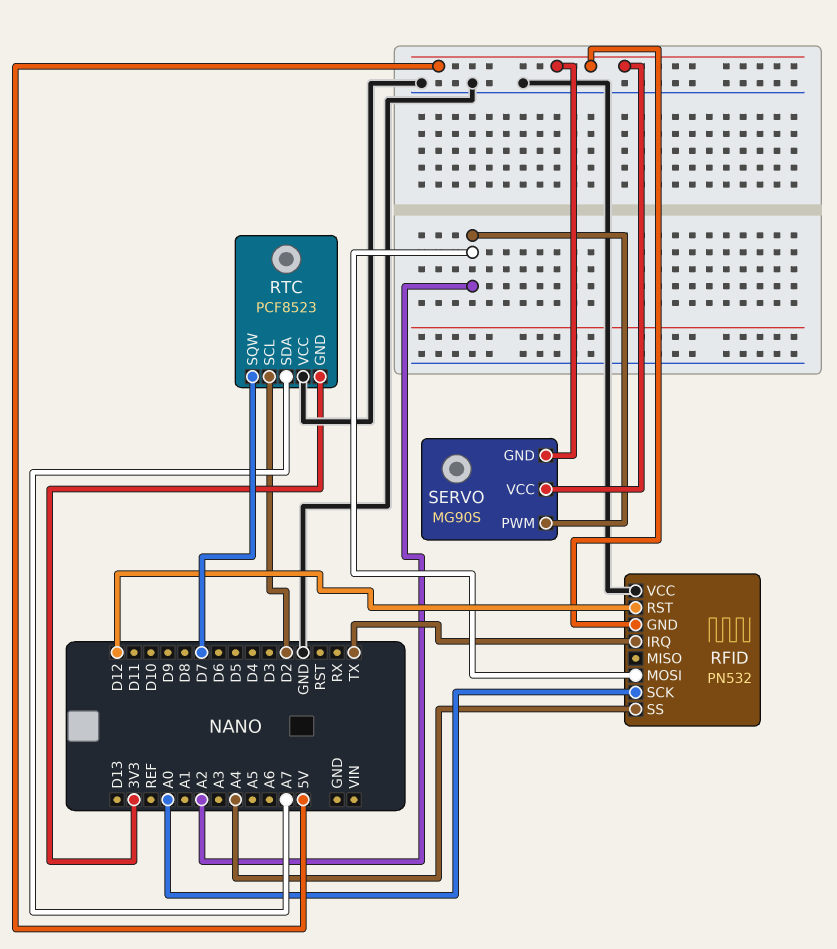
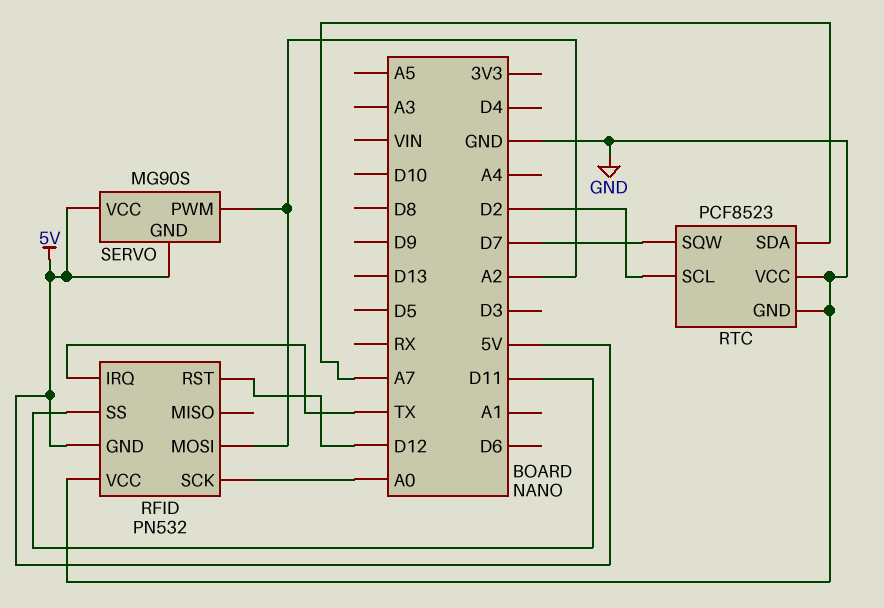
RFID pin SS: A4 -> D11
RTC pin GND: 3V3 -> GND

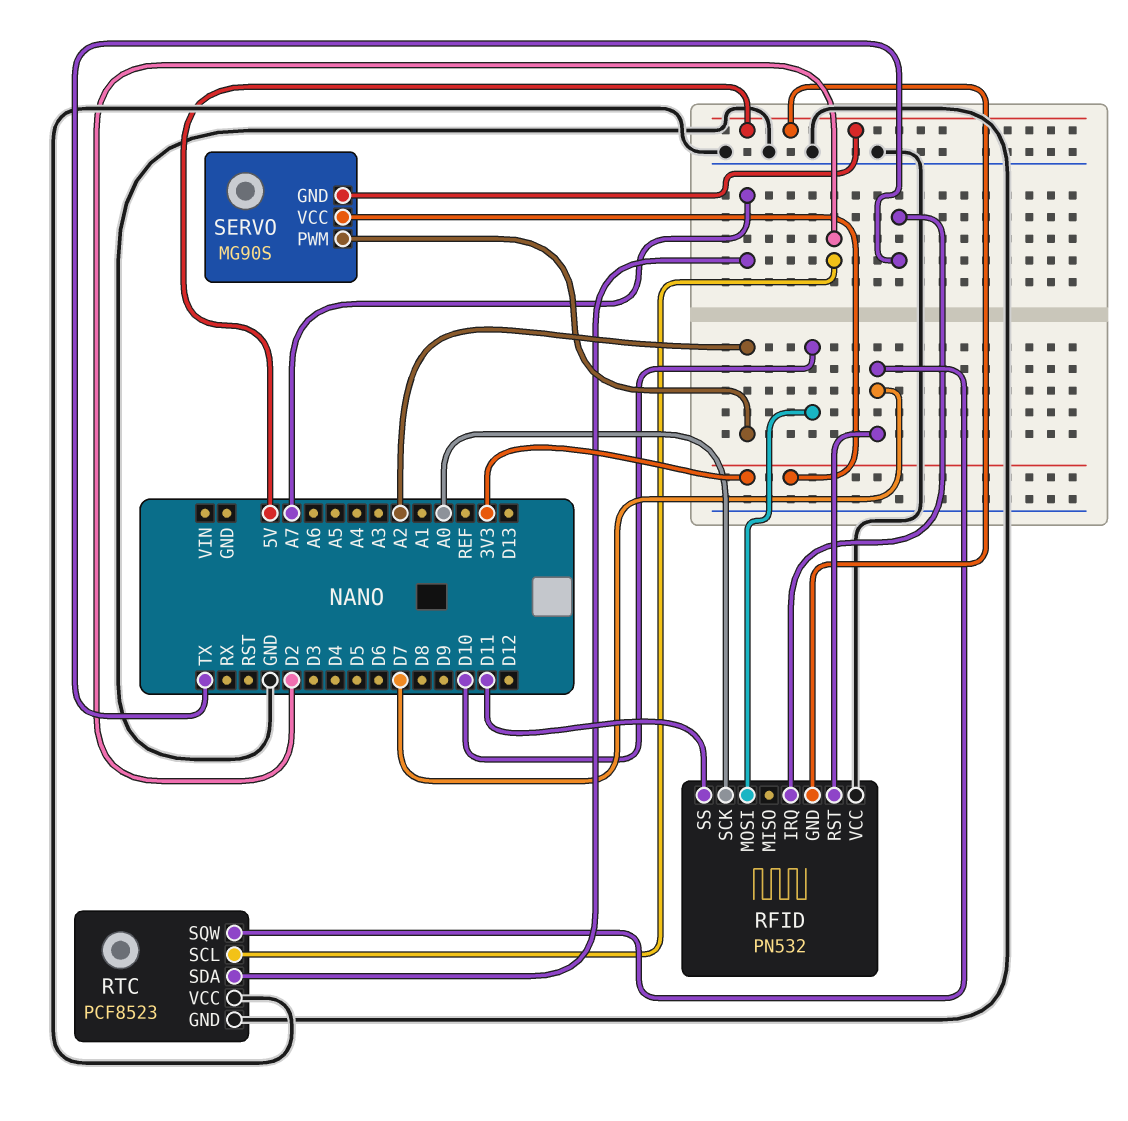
RFID pin MOSI: A2 -> D10
RFID pin RST: D12 -> D7
SERVO pin VCC: 5V -> 3V3

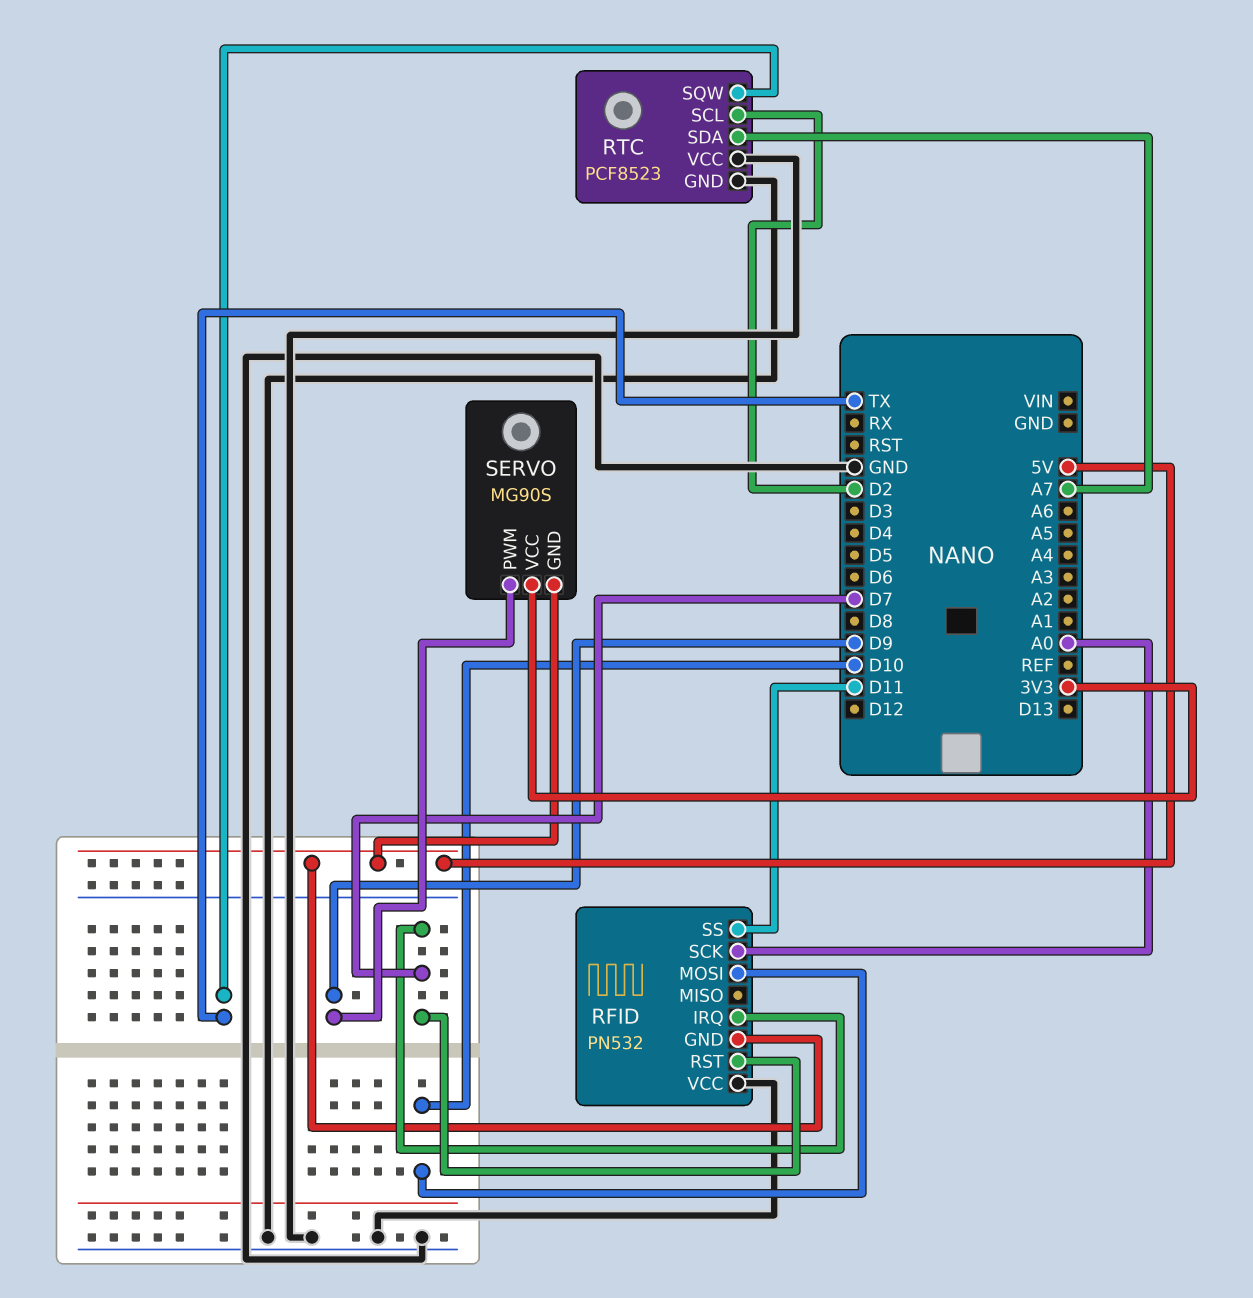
RFID pin IRQ: TX -> D7
RTC pin SQW: D7 -> TX
SERVO pin PWM: A2 -> D9

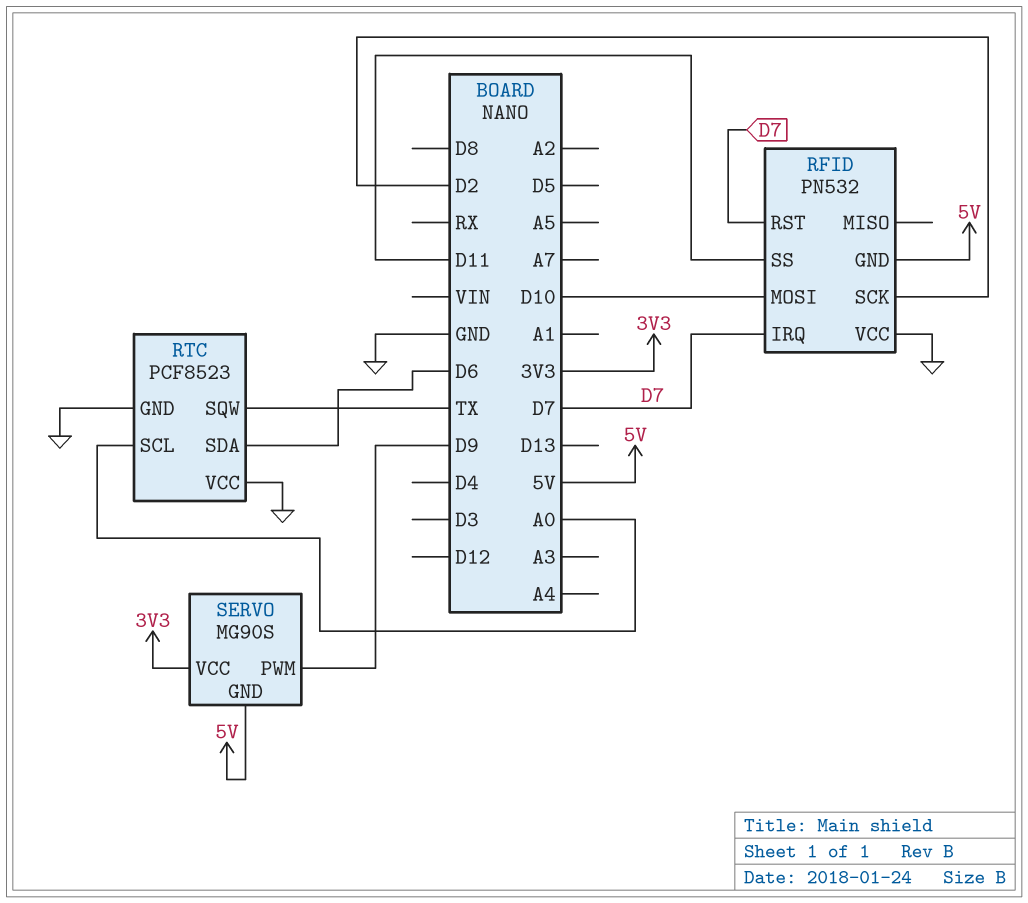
RFID pin SCK: A0 -> D2
RTC pin SCL: D2 -> A0
RTC pin SDA: A7 -> D6

